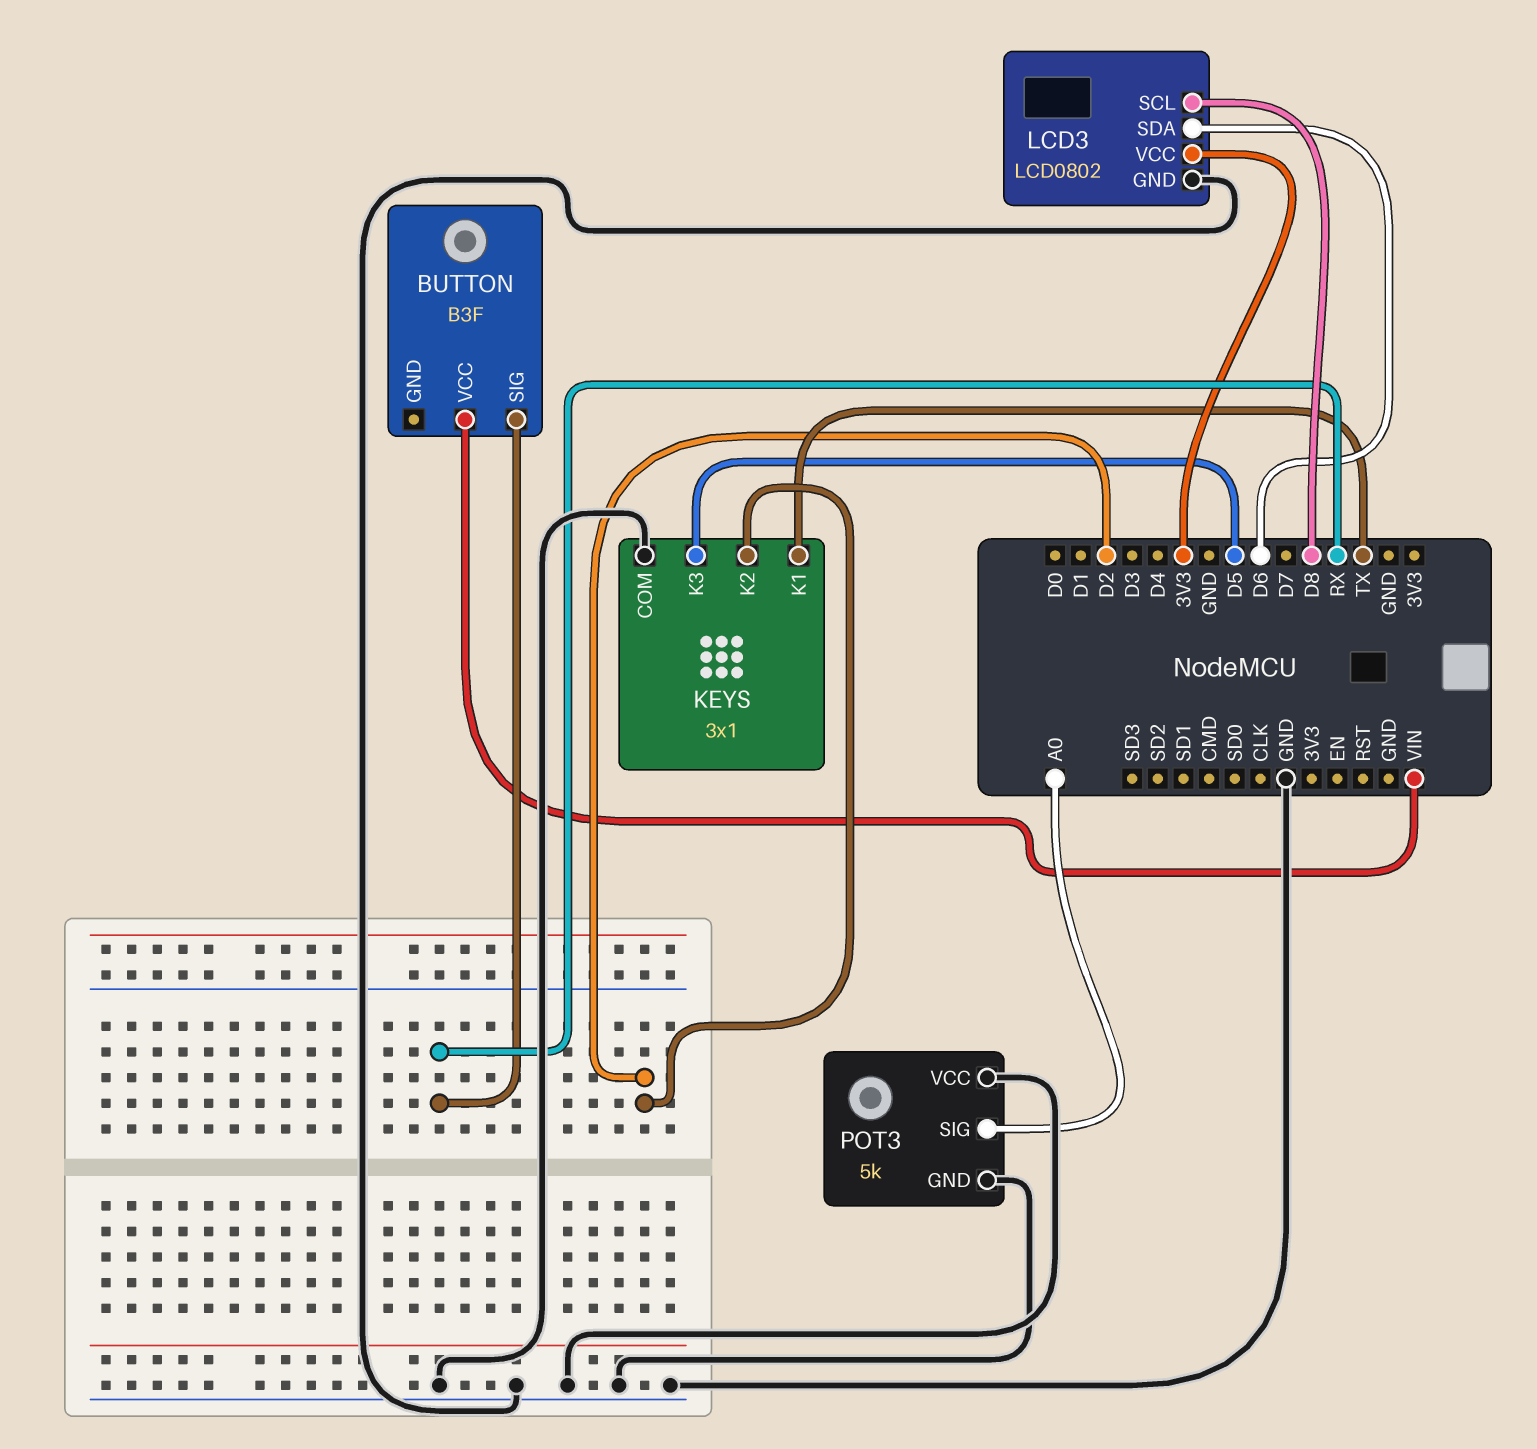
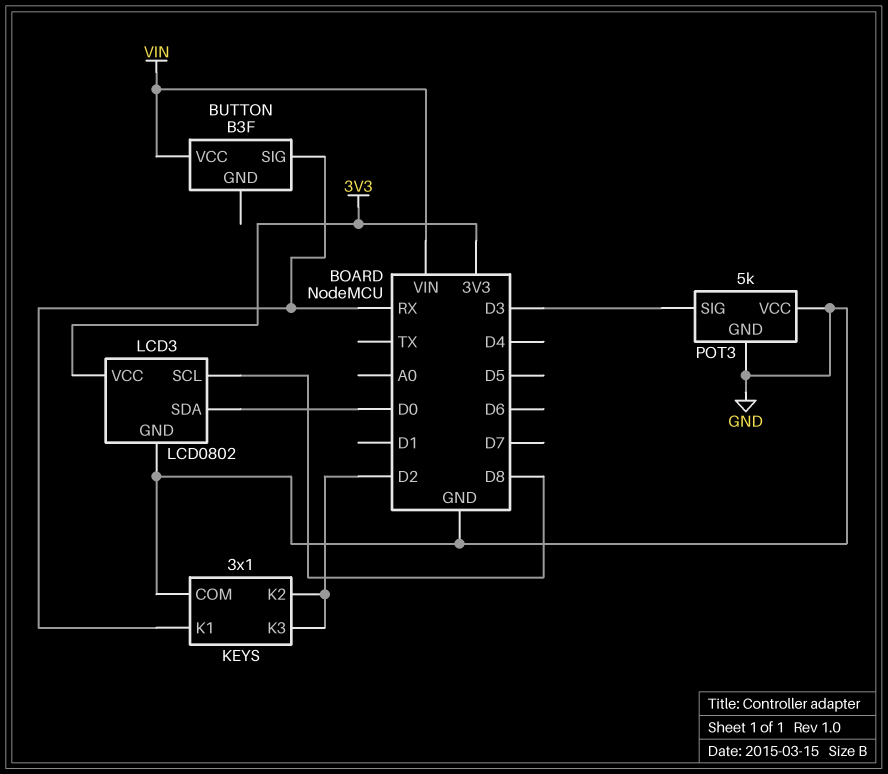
KEYS pin K1: TX -> RX
KEYS pin K3: D5 -> D2
LCD3 pin SDA: D6 -> D0
POT3 pin SIG: A0 -> D3

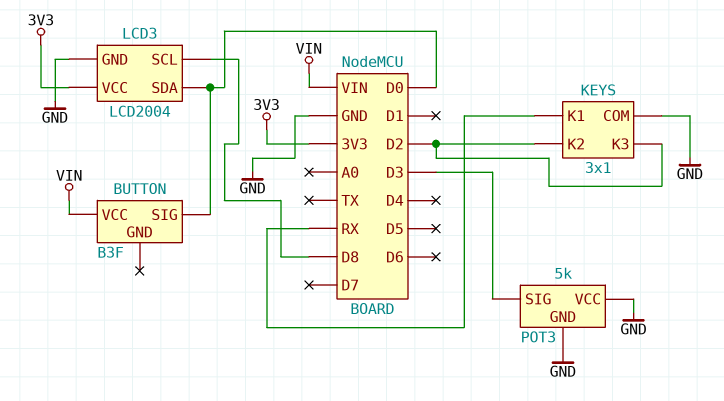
BUTTON pin SIG: RX -> D0
LCD3: LCD0802 -> LCD2004

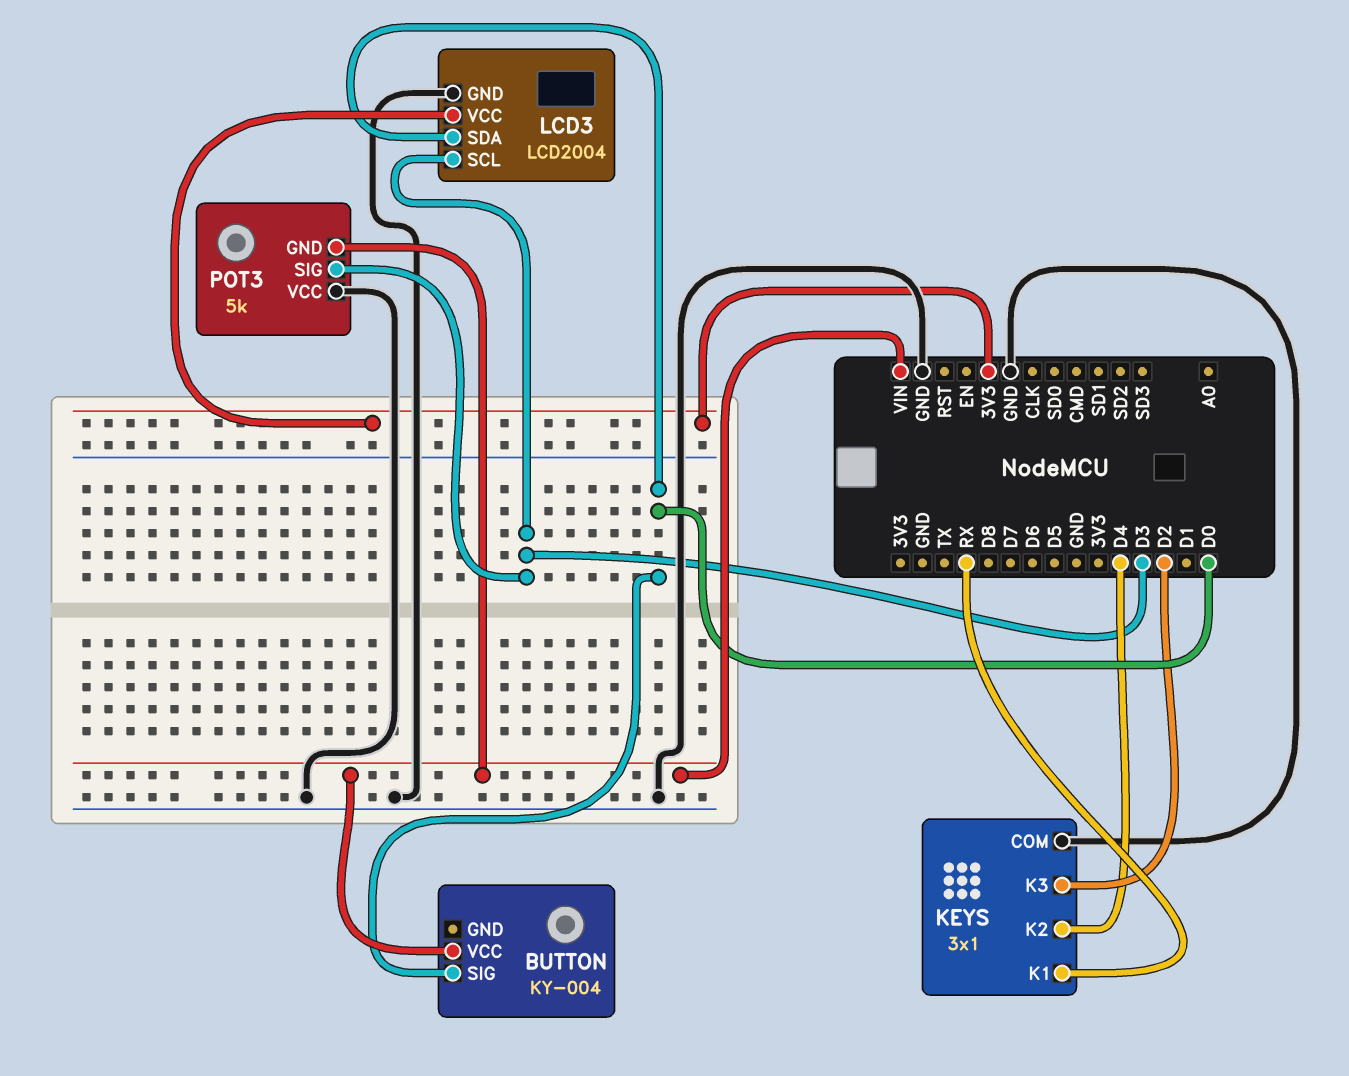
BUTTON: B3F -> KY-004
KEYS pin K2: D2 -> D4
LCD3 pin SCL: D8 -> D3
POT3 pin GND: GND -> VIN

